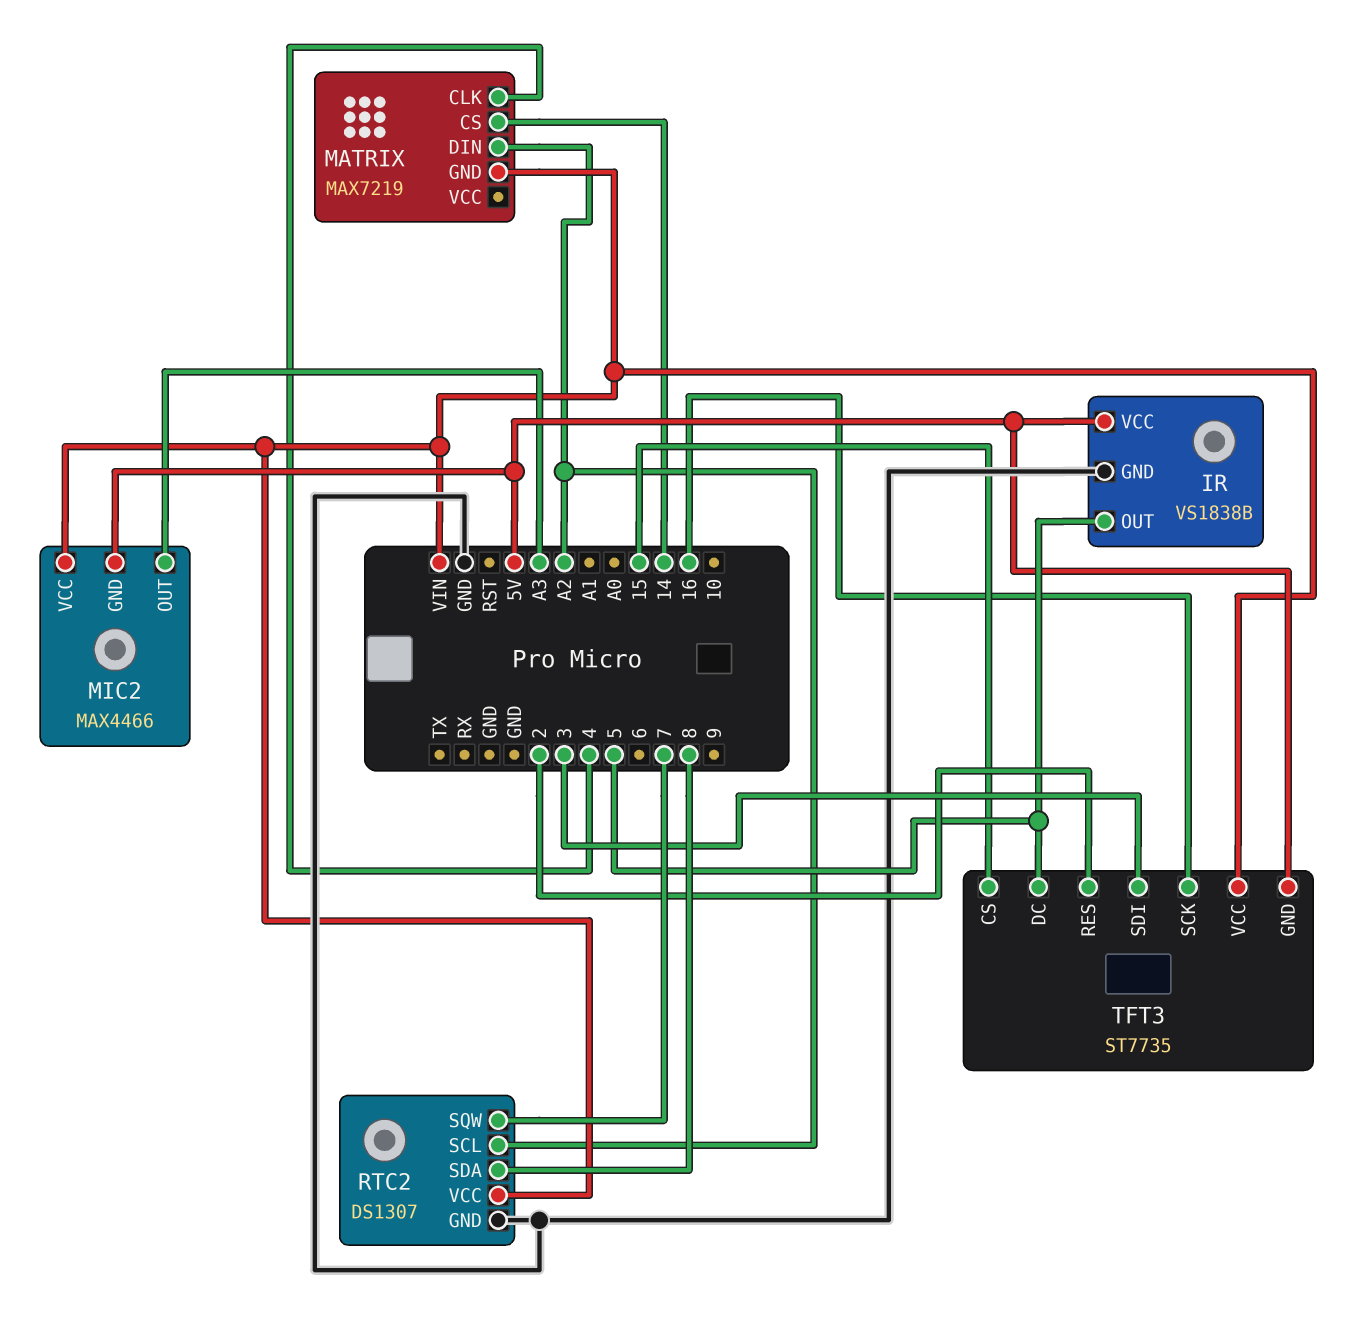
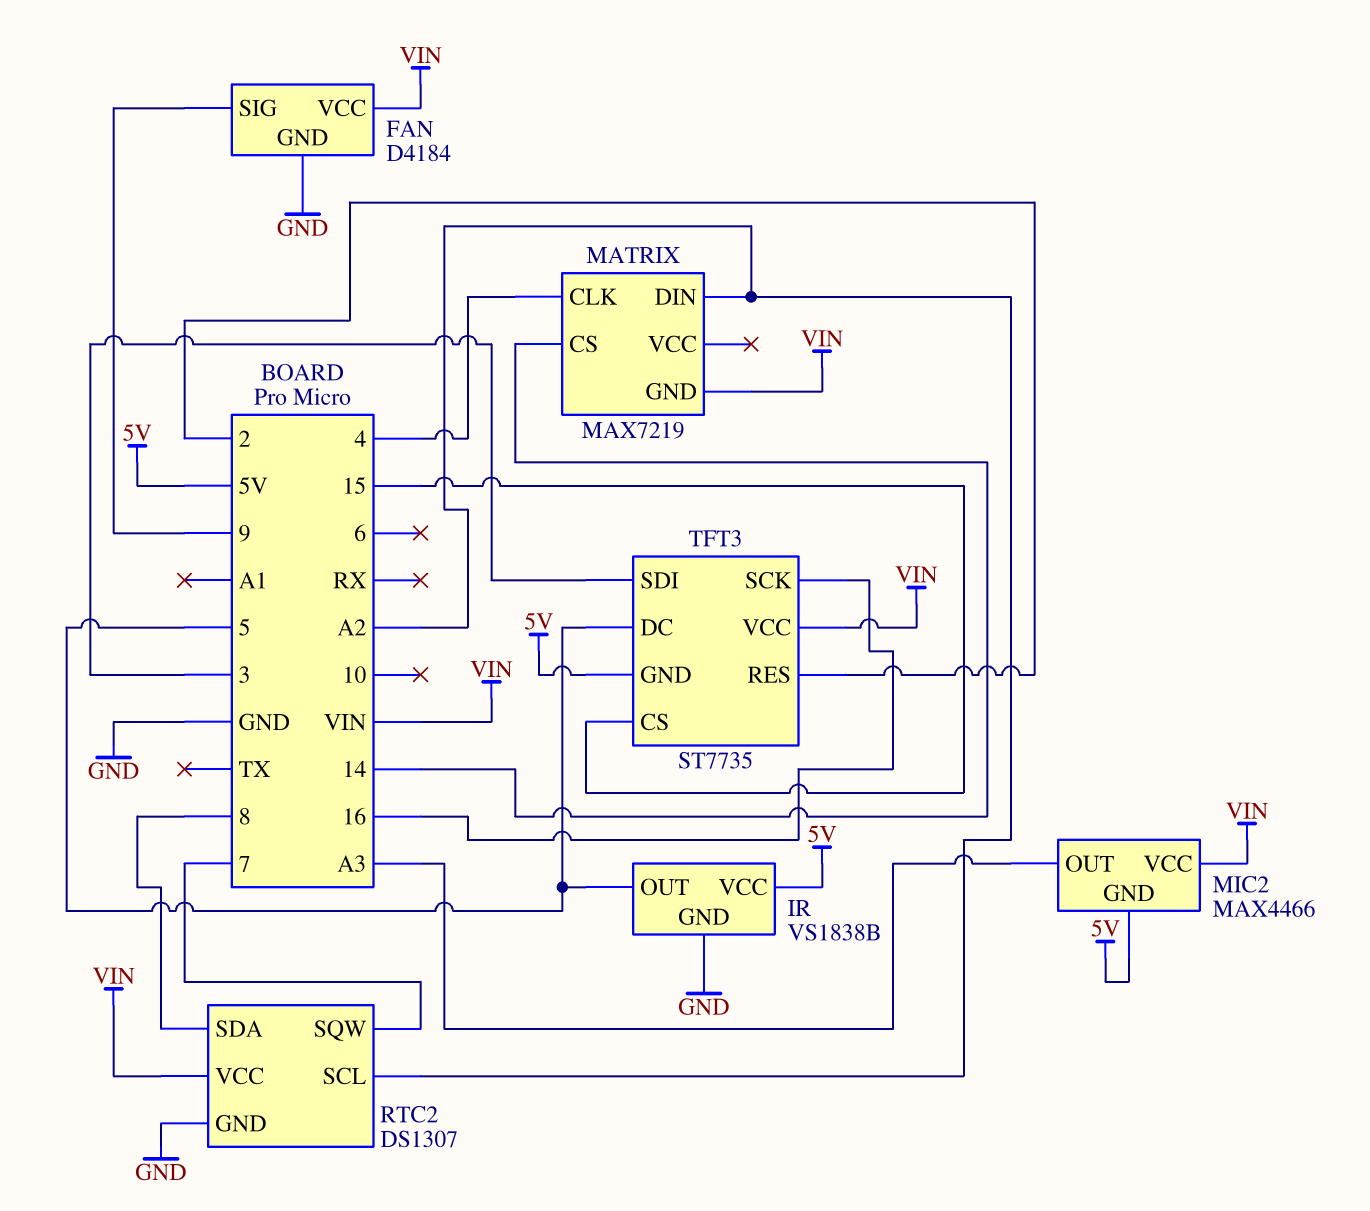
FAN: none -> D4184
FAN pin GND: none -> GND
FAN pin SIG: none -> 9
FAN pin VCC: none -> VIN

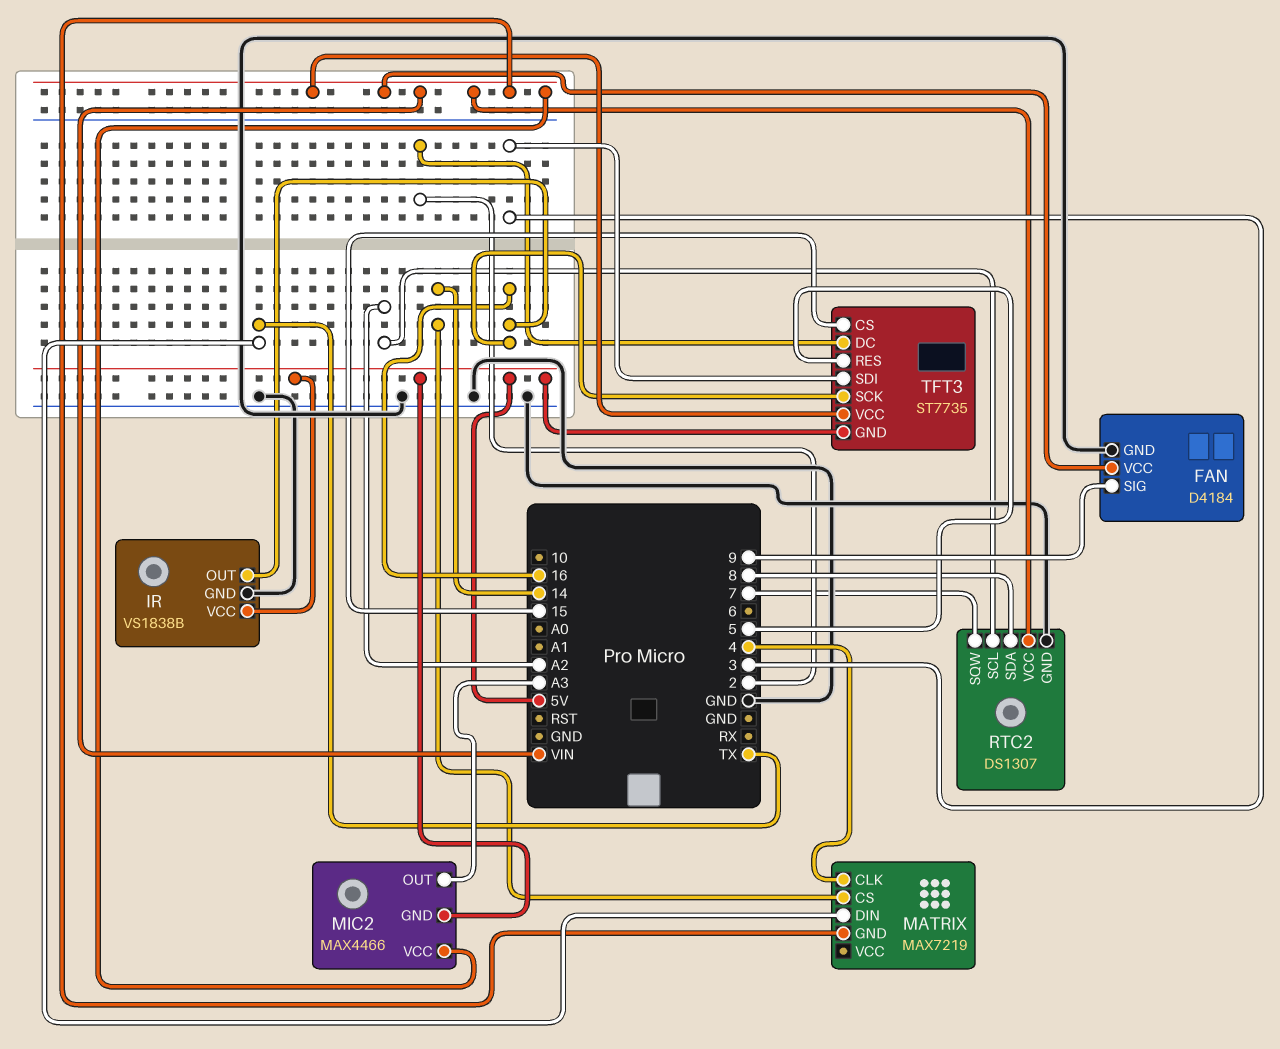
IR pin OUT: 5 -> 16
MATRIX pin DIN: A2 -> TX
TFT3 pin DC: 5 -> 2
TFT3 pin RES: 2 -> 5

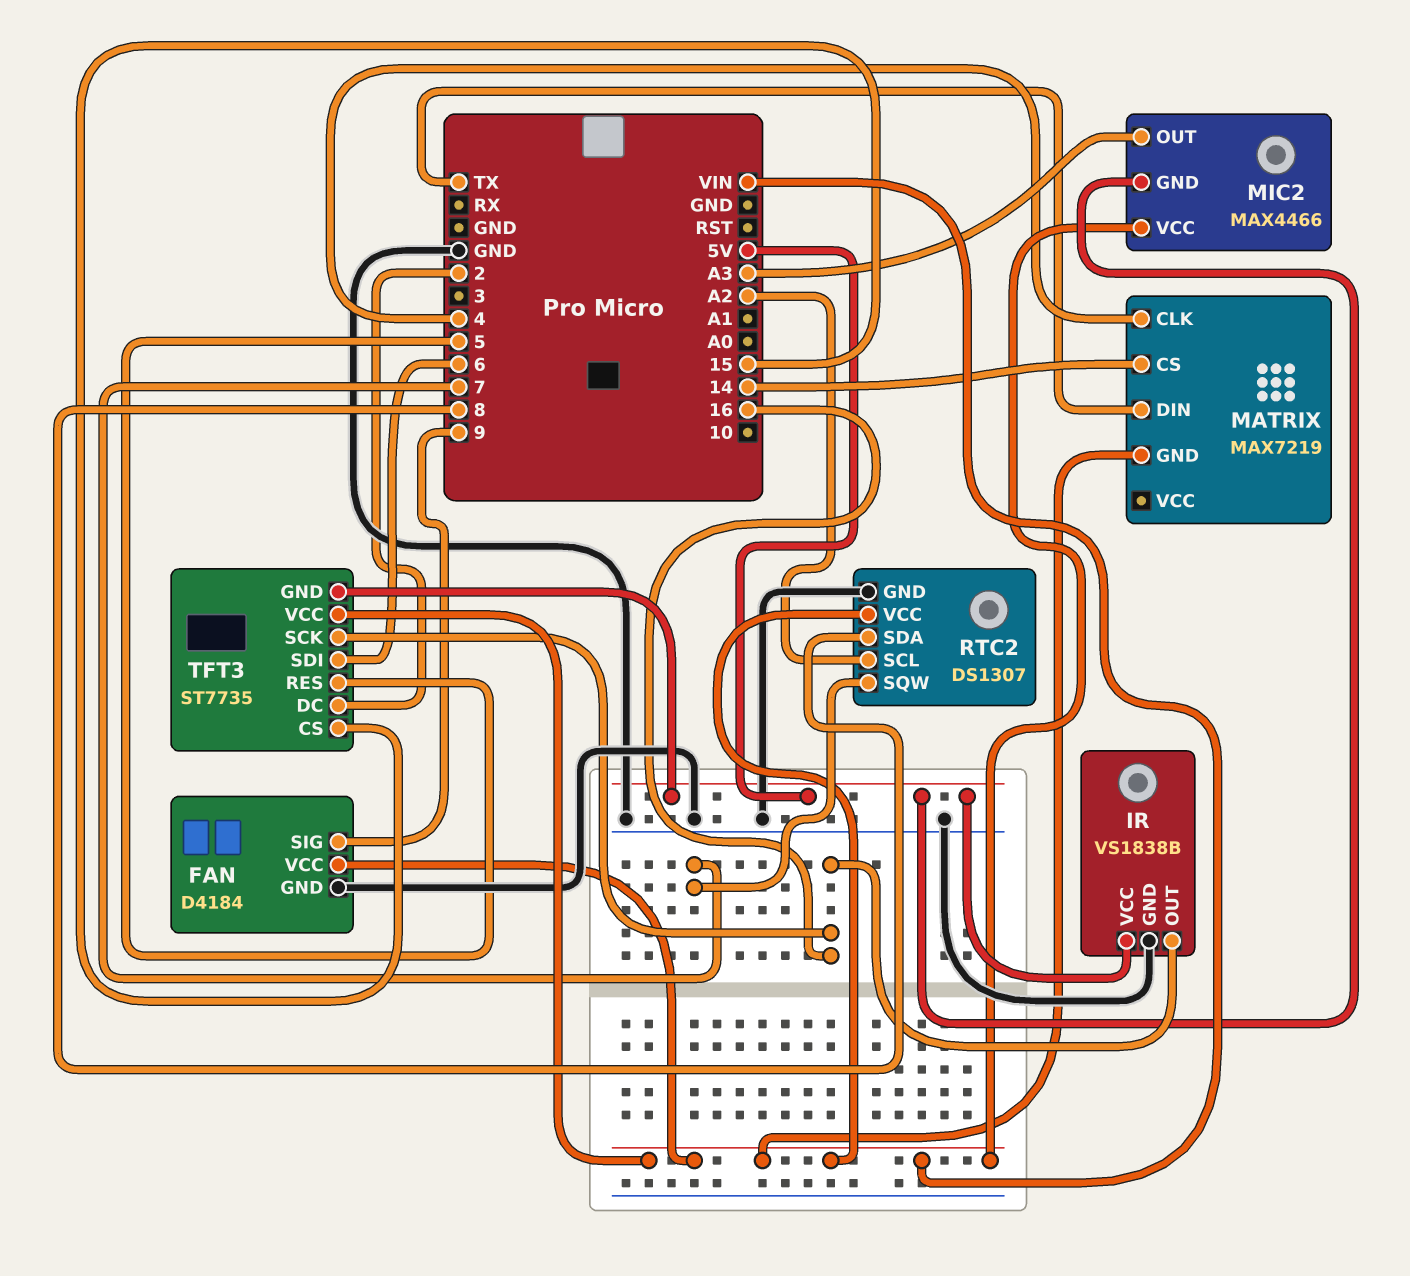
TFT3 pin SDI: 3 -> 6

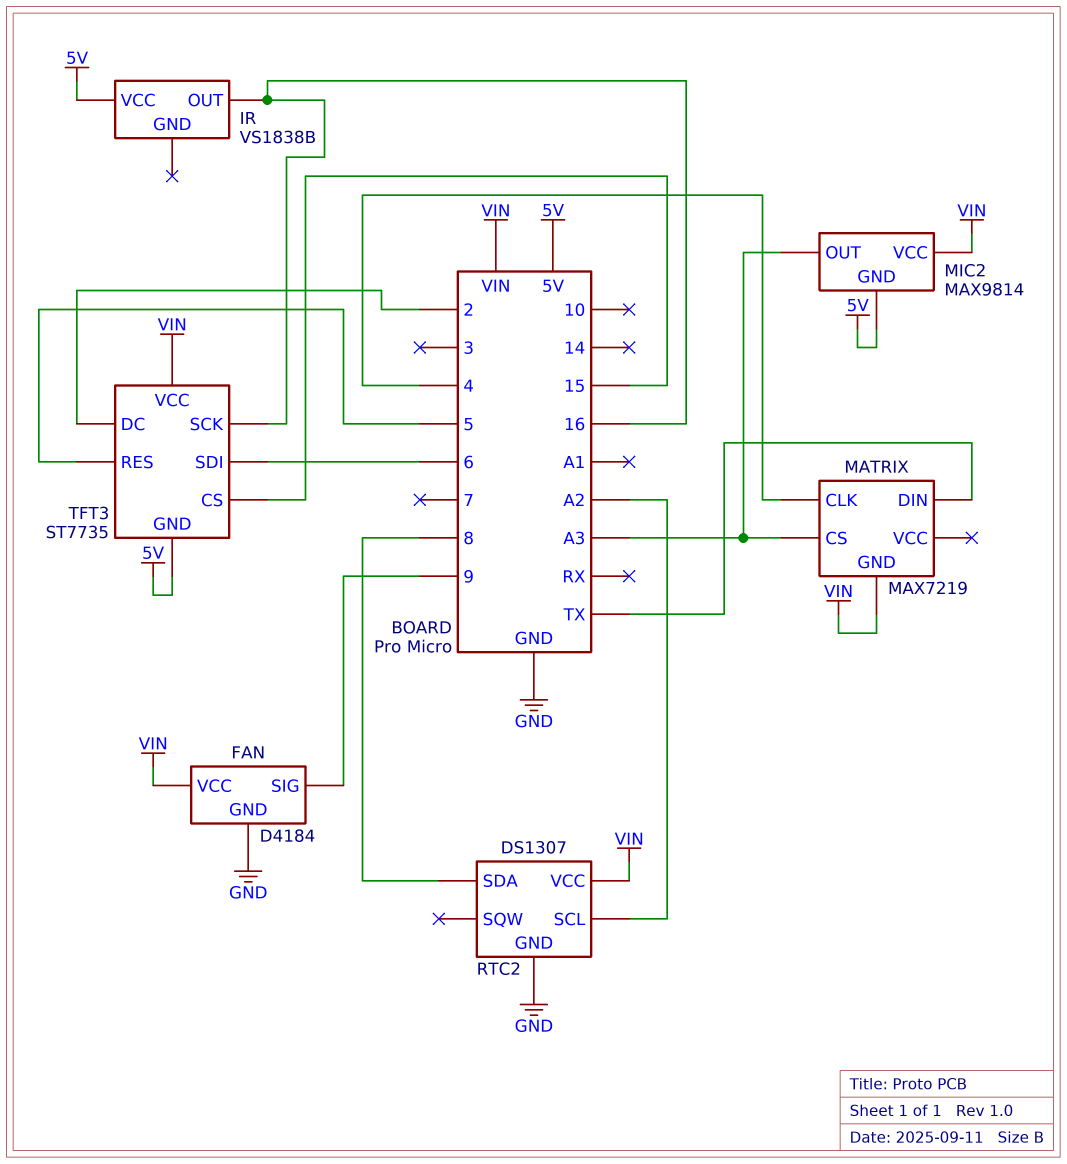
IR pin GND: GND -> none
MATRIX pin CS: 14 -> A3
MIC2: MAX4466 -> MAX9814
RTC2 pin SQW: 7 -> none

